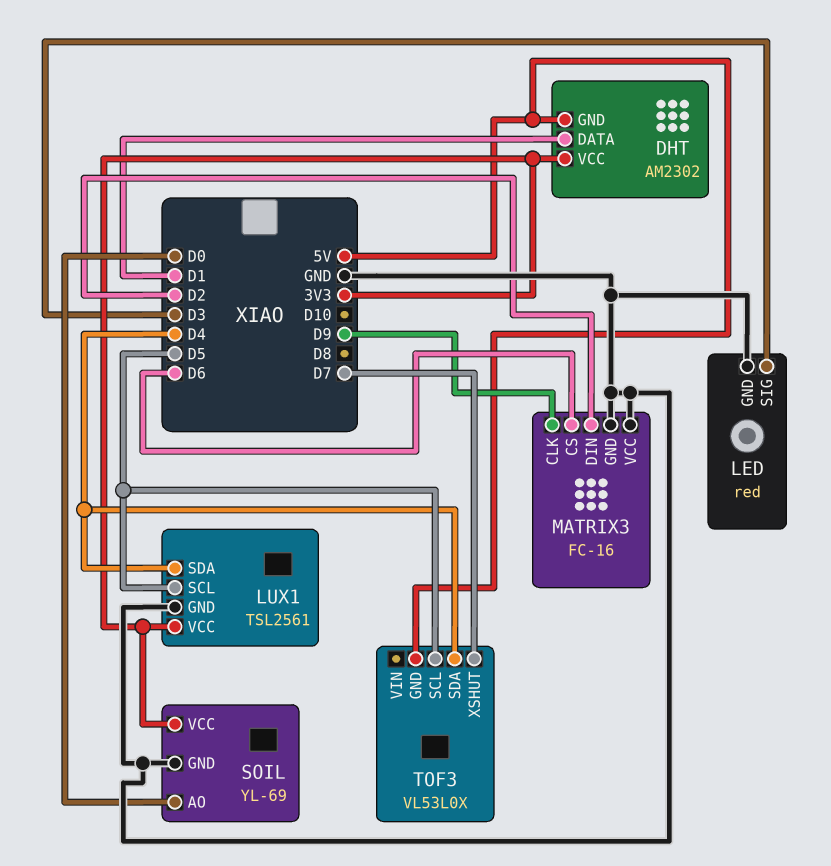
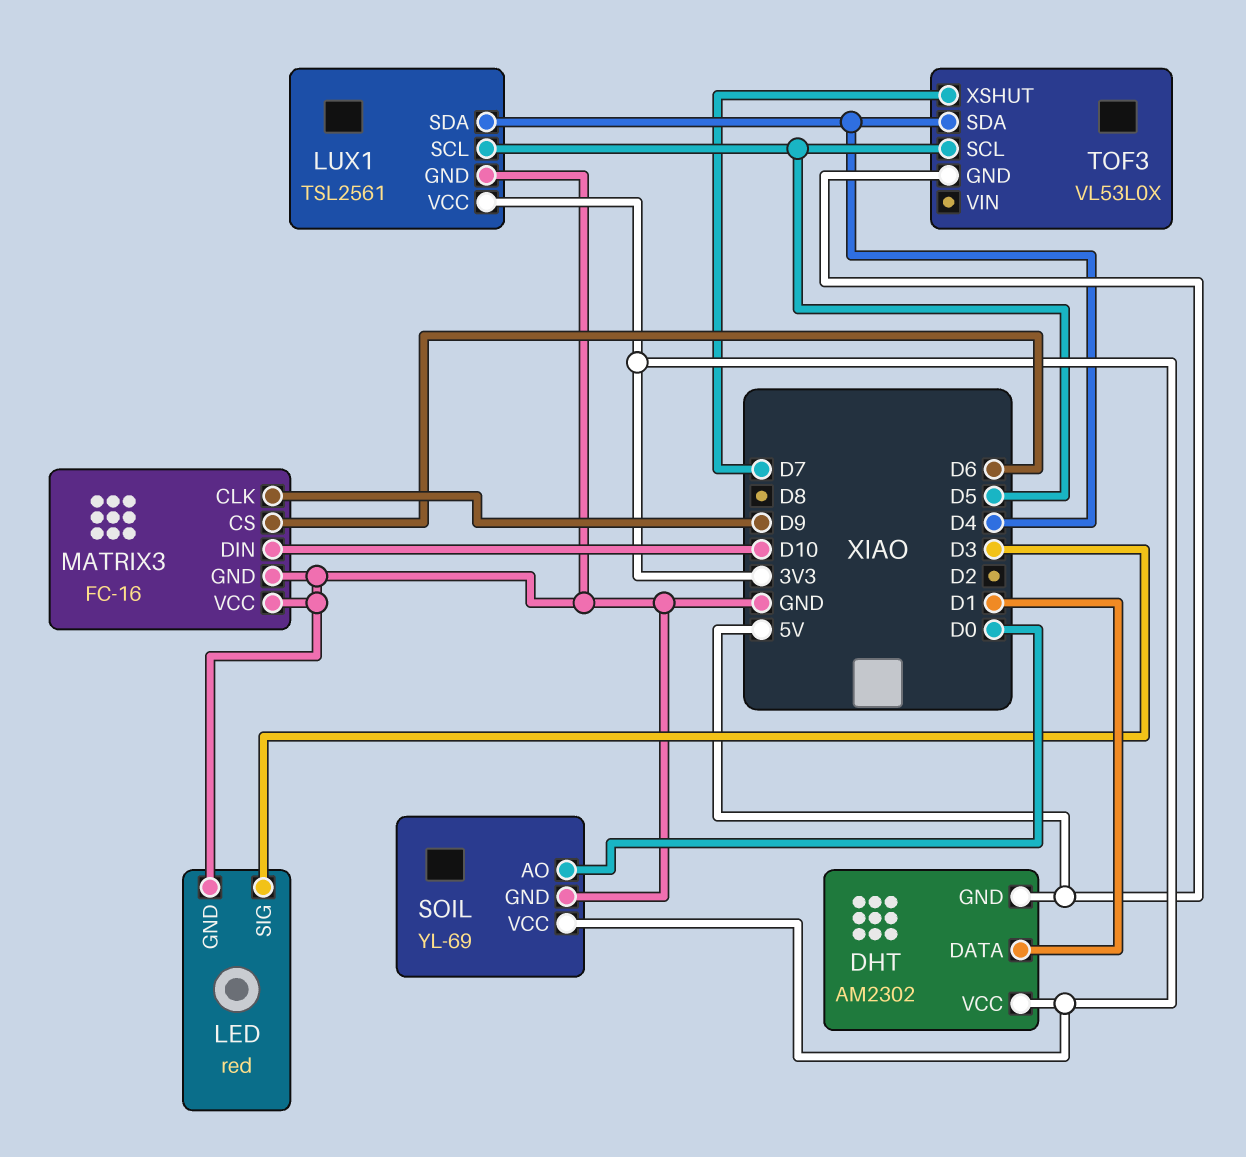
MATRIX3 pin DIN: D2 -> D10

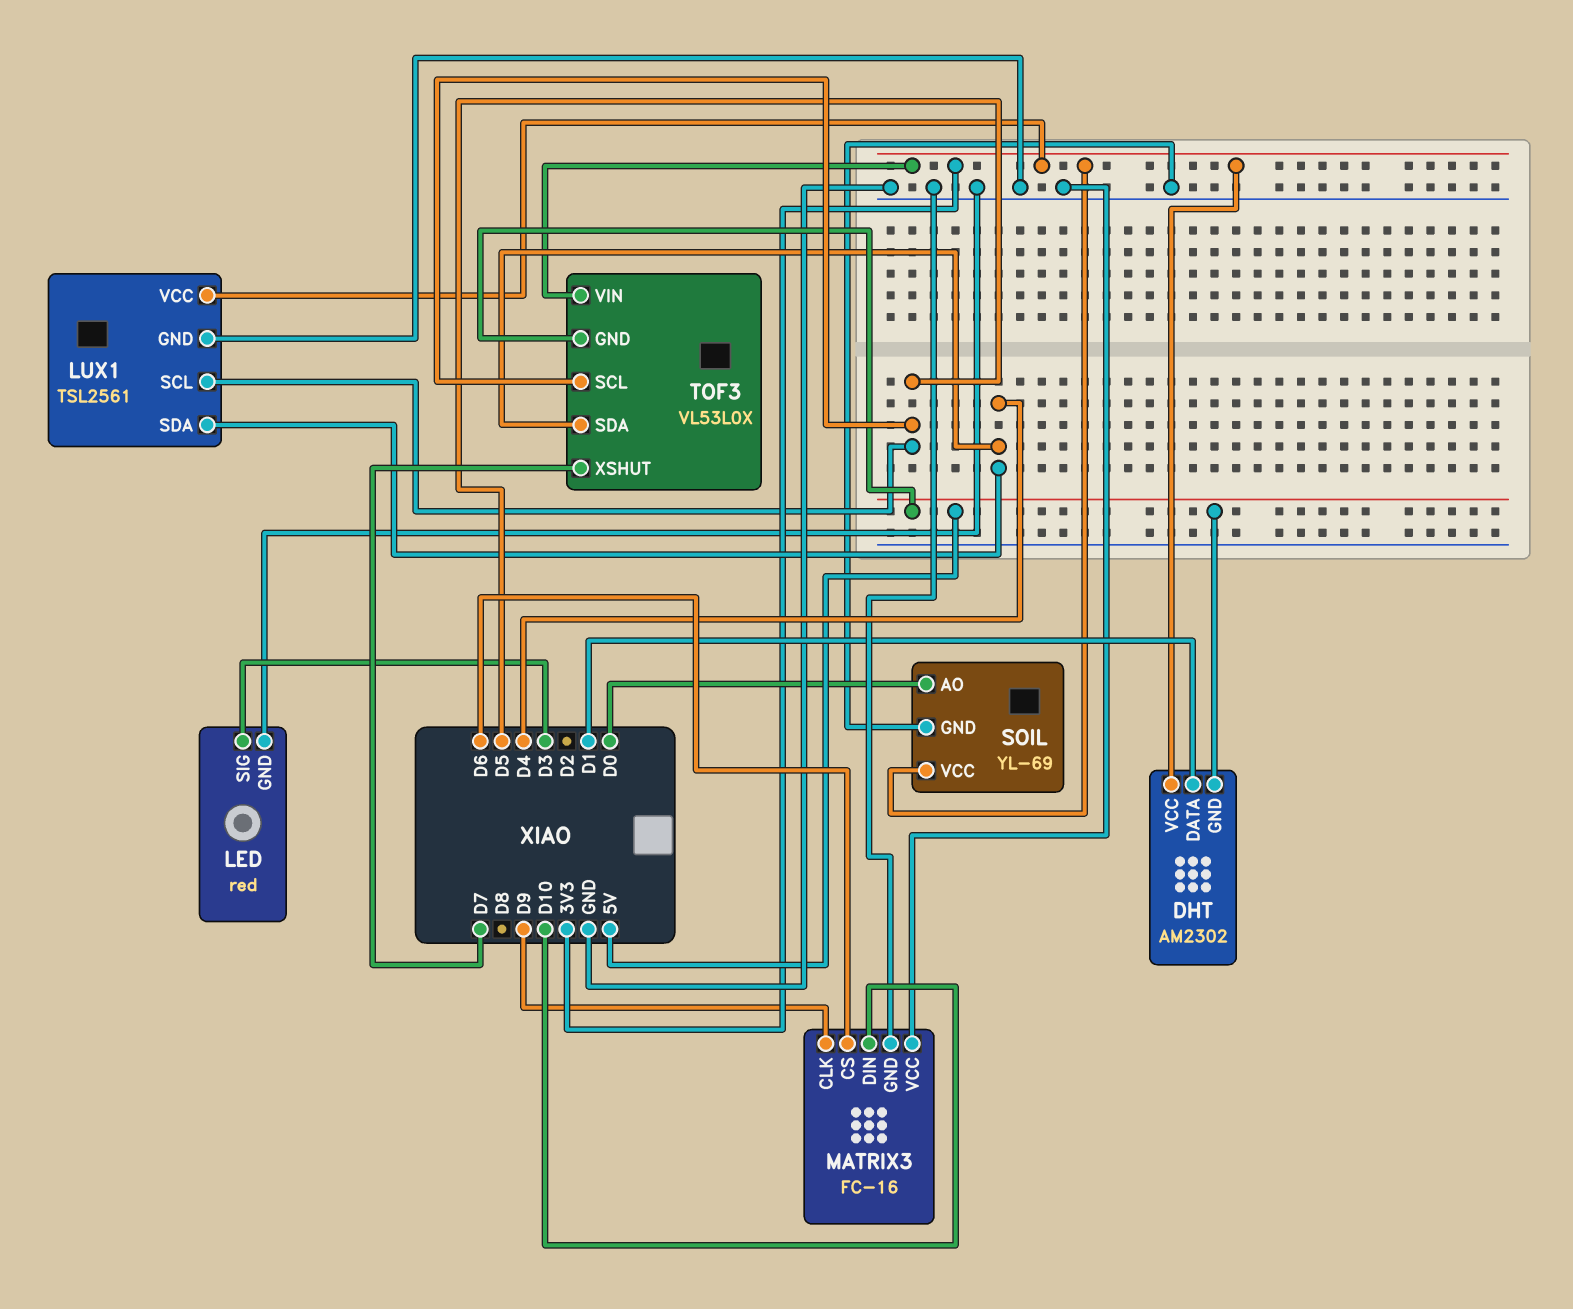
TOF3 pin VIN: none -> 3V3

